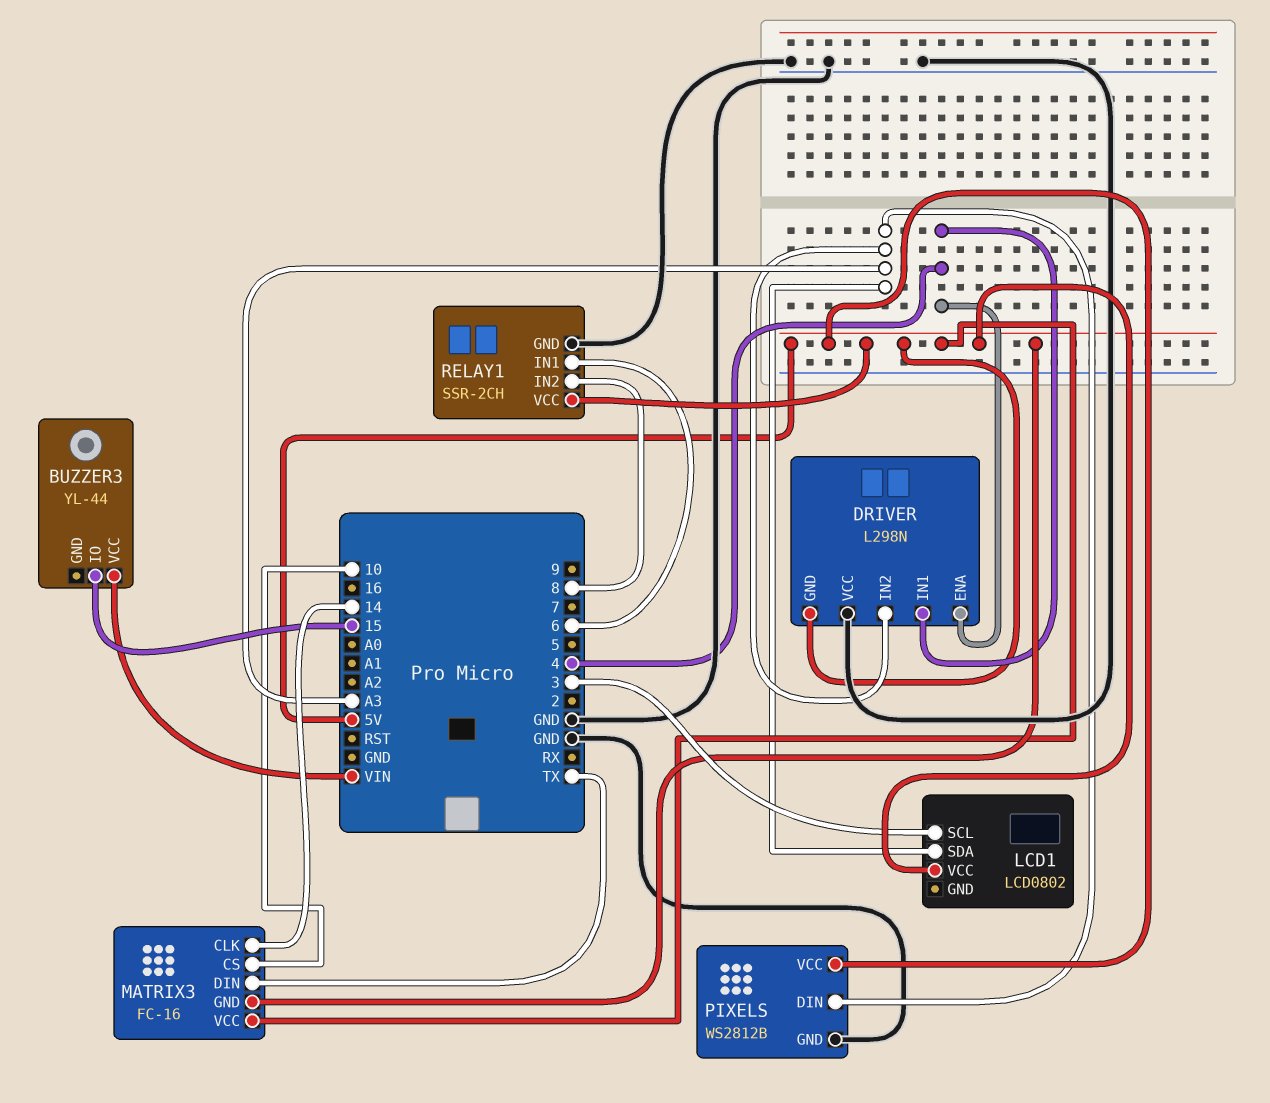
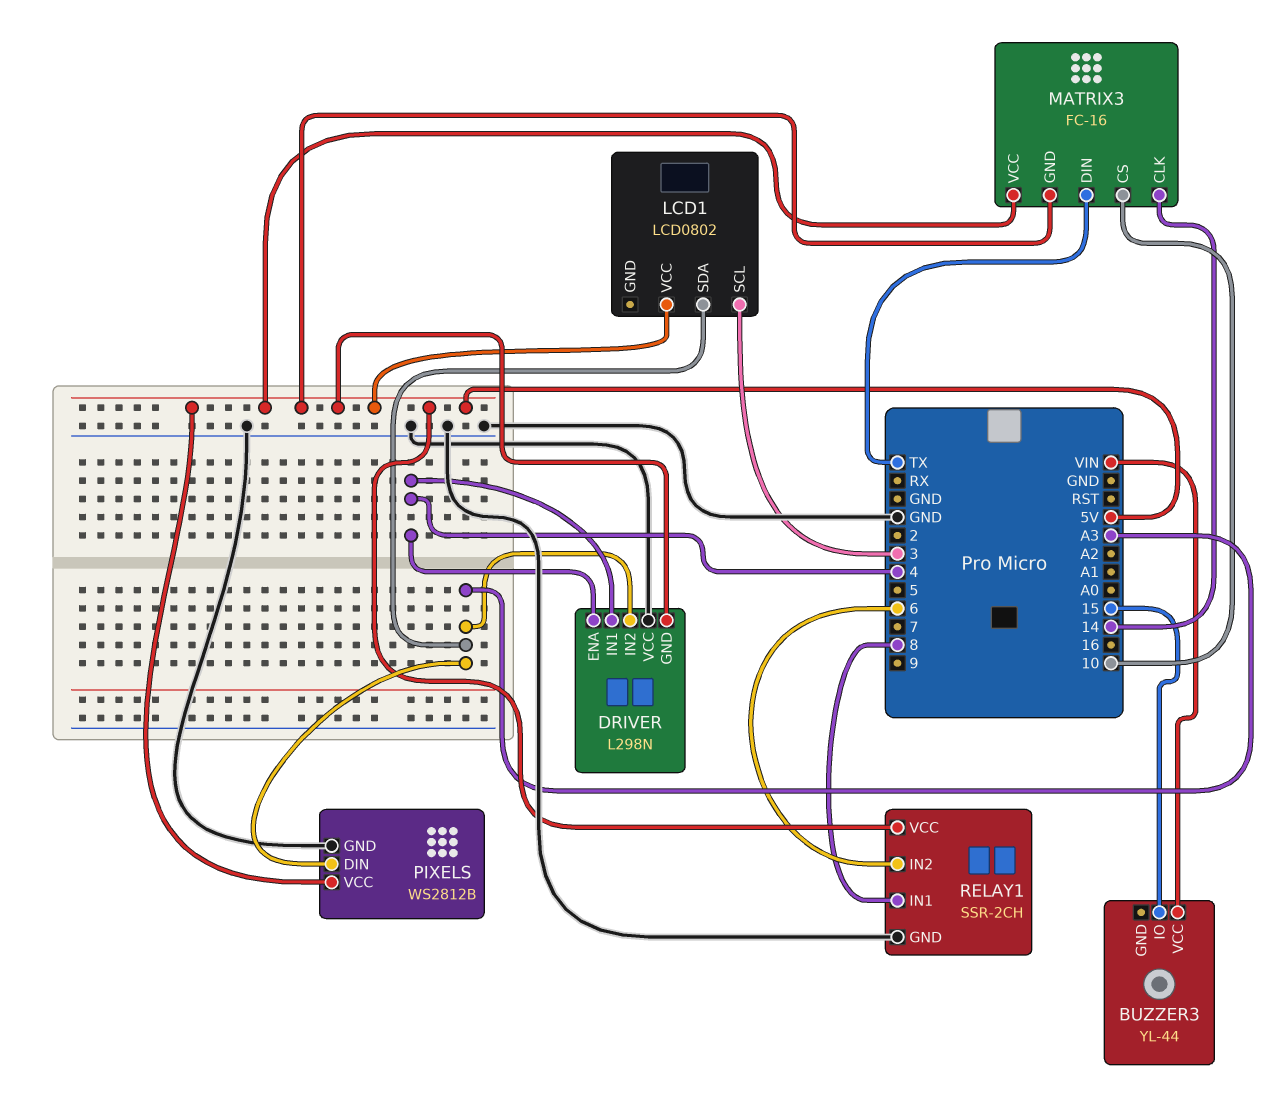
RELAY1 pin IN1: 6 -> 8
RELAY1 pin IN2: 8 -> 6

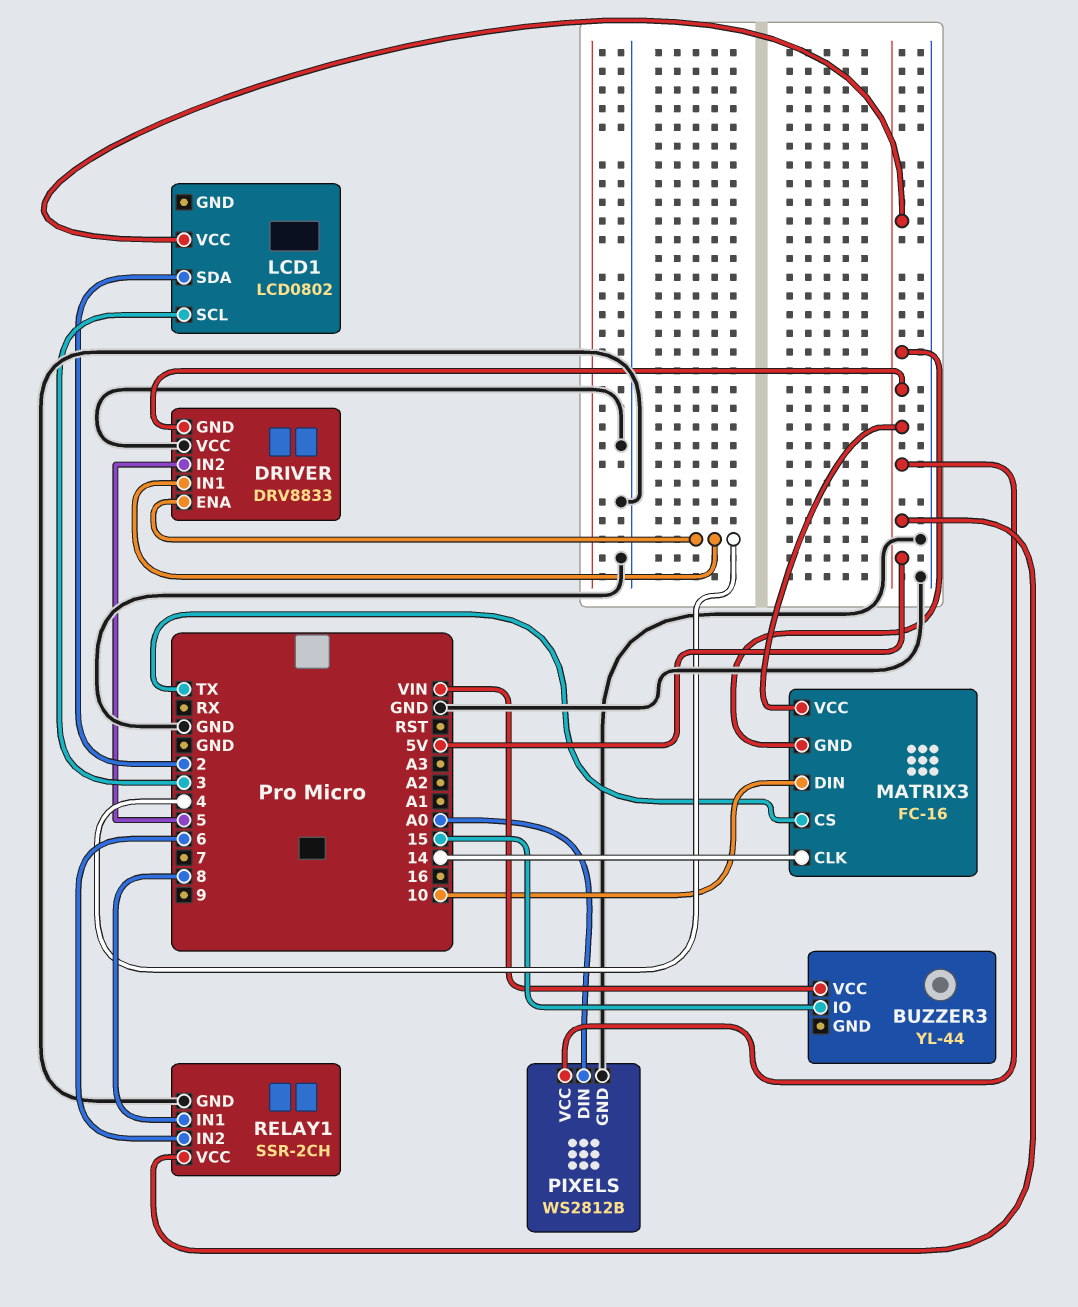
DRIVER: L298N -> DRV8833
DRIVER pin IN2: A3 -> 5
LCD1 pin SDA: A3 -> 2
MATRIX3 pin CS: 10 -> TX
MATRIX3 pin DIN: TX -> 10
PIXELS pin DIN: A3 -> A0

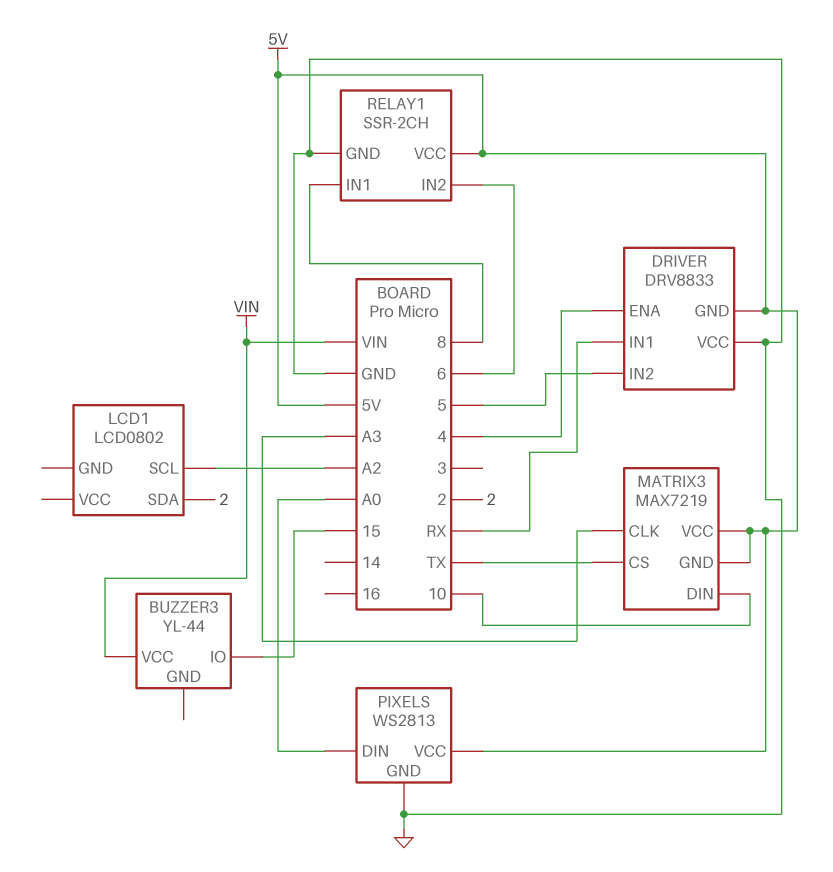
DRIVER pin IN1: 4 -> RX
LCD1 pin SCL: 3 -> A2
LCD1 pin VCC: 5V -> none
MATRIX3: FC-16 -> MAX7219
MATRIX3 pin CLK: 14 -> A3
PIXELS: WS2812B -> WS2813

